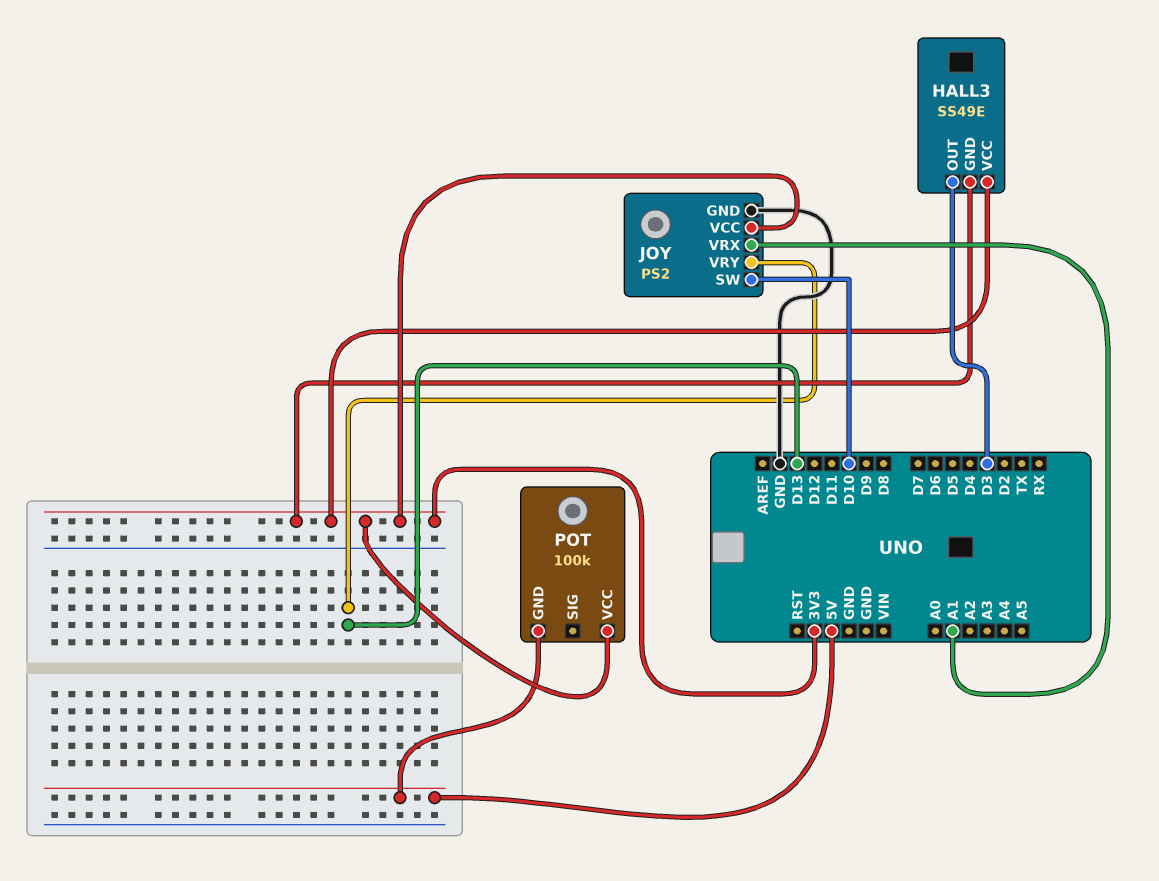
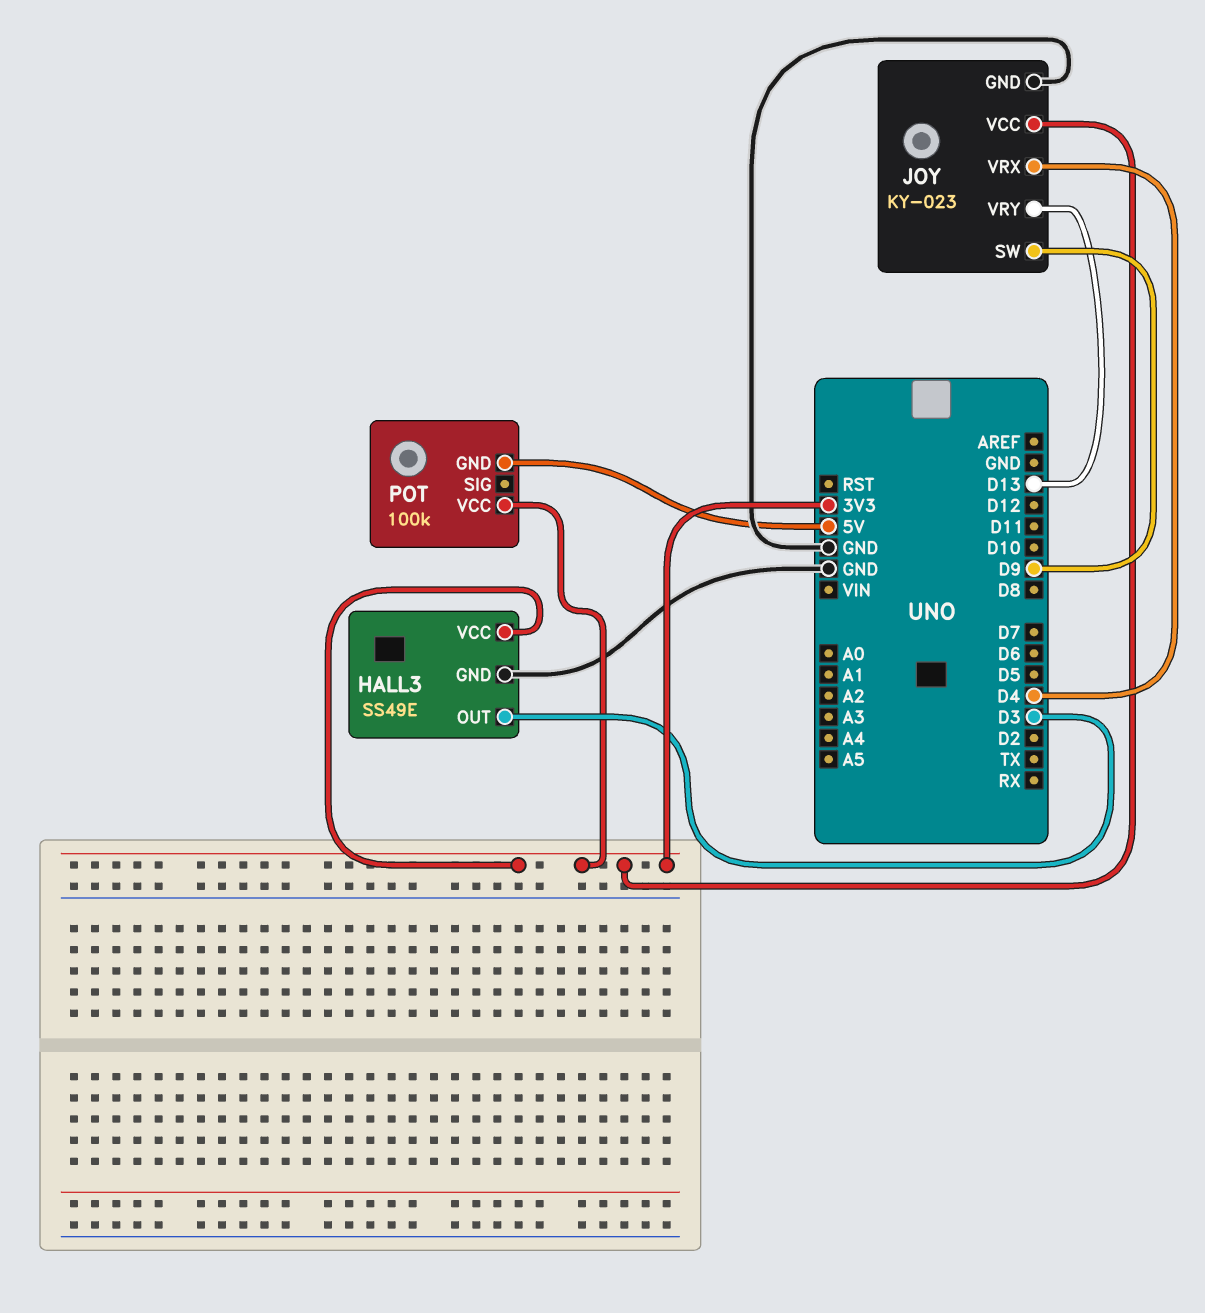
HALL3 pin GND: 3V3 -> GND
JOY: PS2 -> KY-023
JOY pin SW: D10 -> D9
JOY pin VRX: A1 -> D4

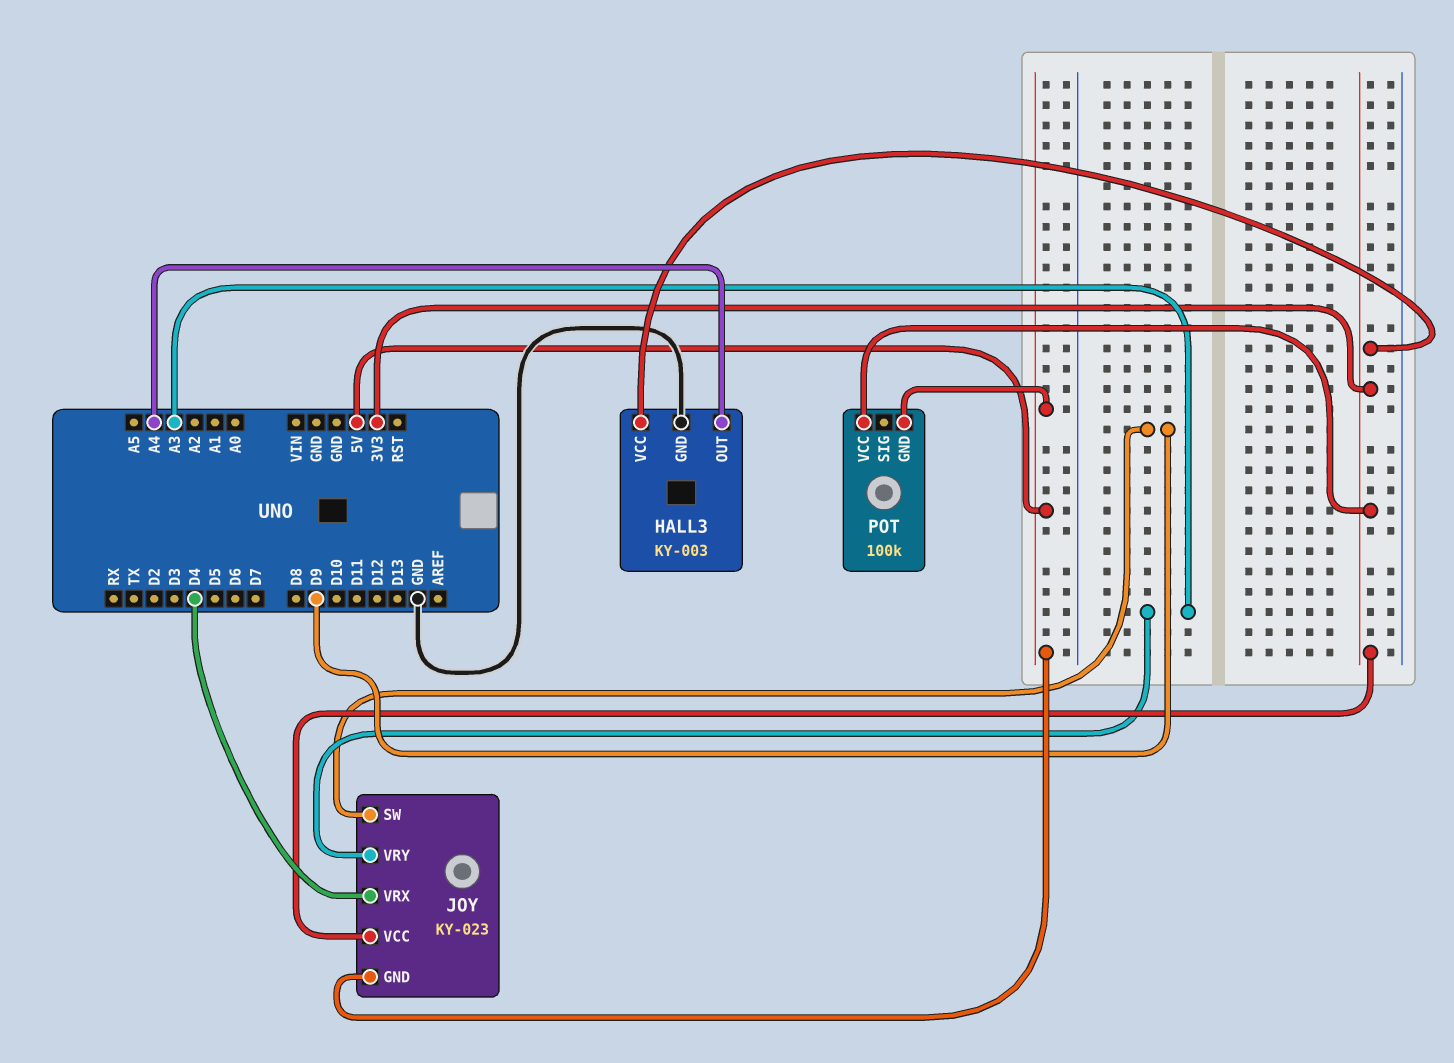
HALL3: SS49E -> KY-003
HALL3 pin OUT: D3 -> A4
JOY pin GND: GND -> 5V
JOY pin VRY: D13 -> A3

